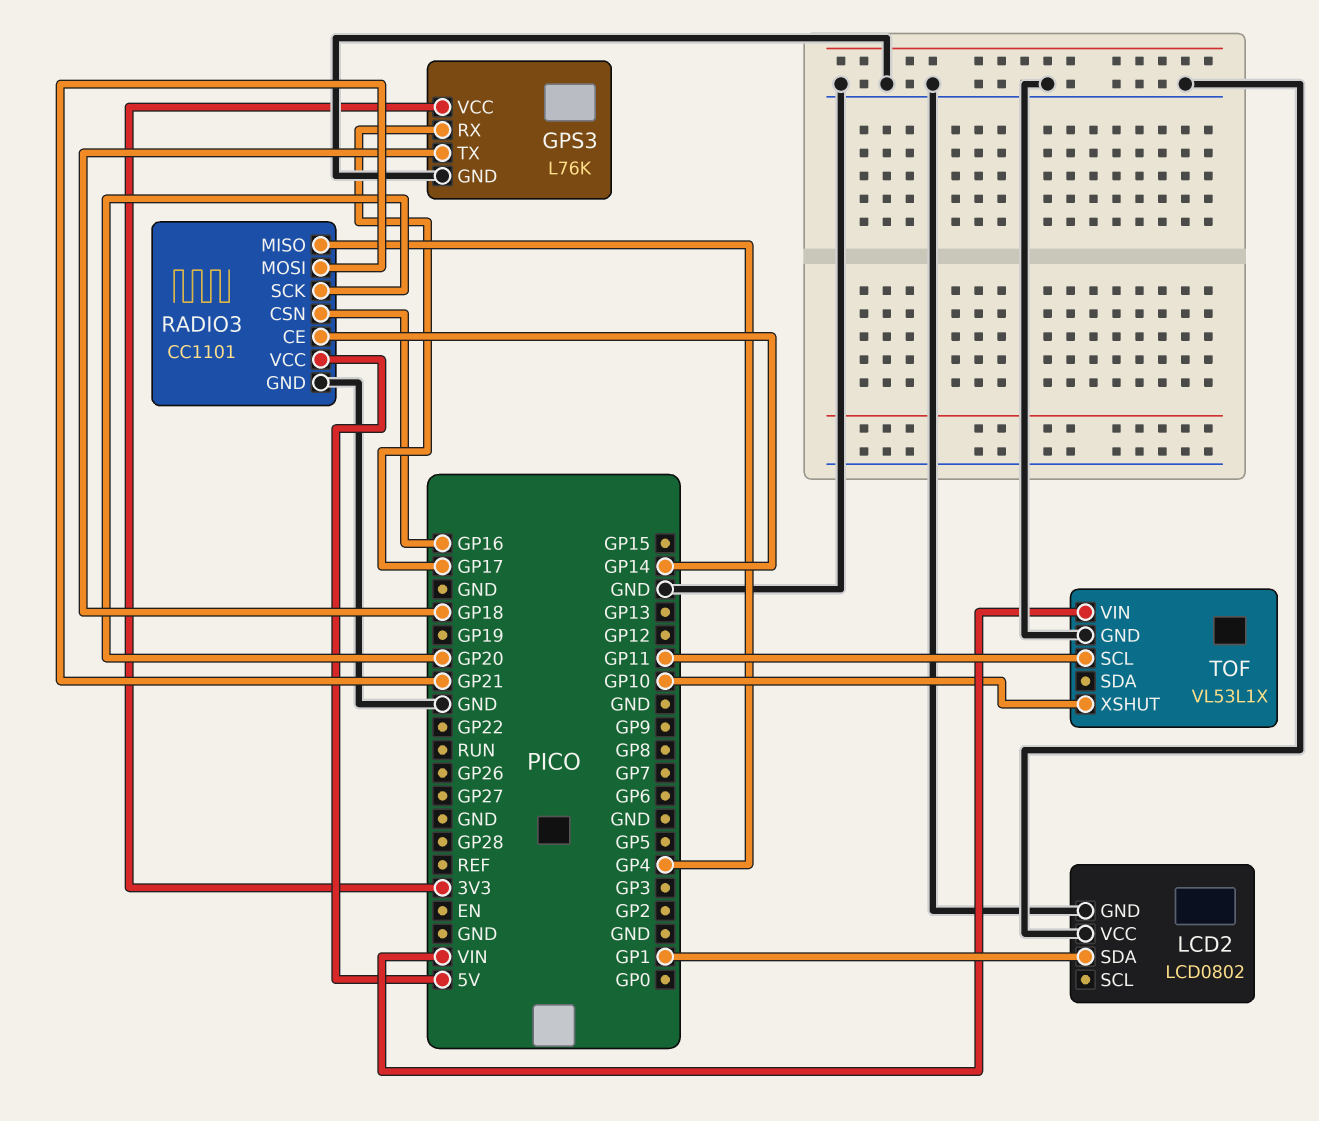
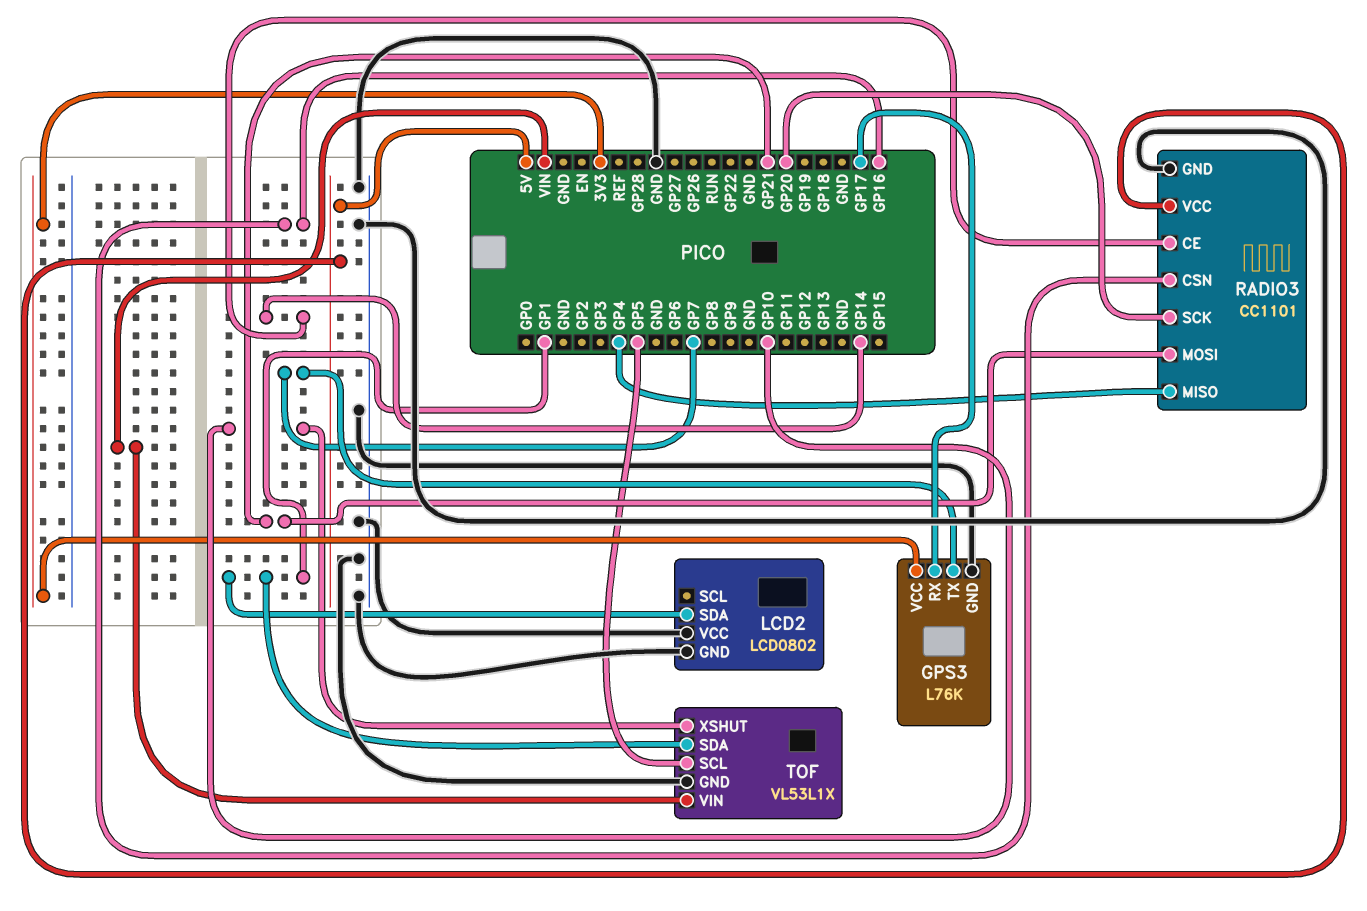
GPS3 pin TX: GP18 -> GP7
TOF pin SCL: GP11 -> GP5
TOF pin SDA: none -> GP1

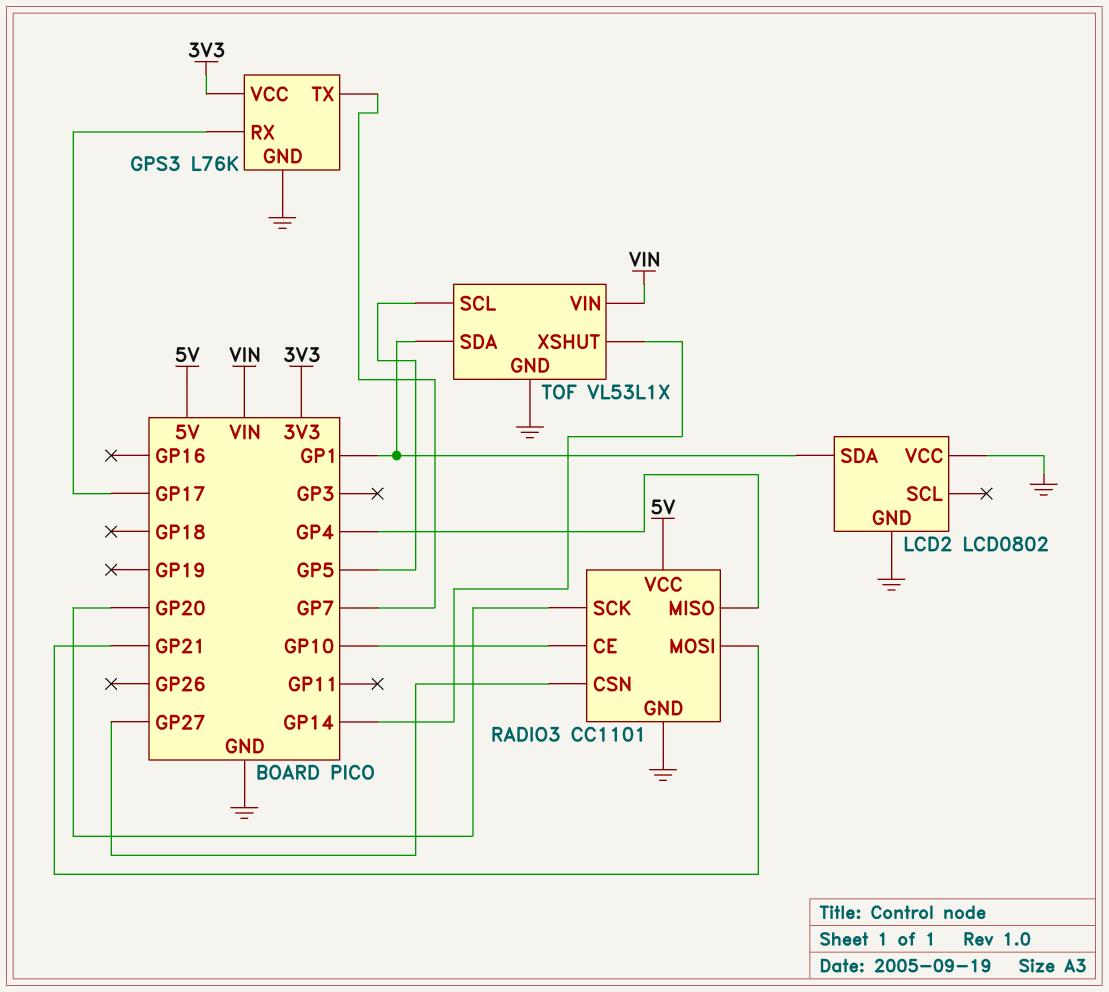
RADIO3 pin CE: GP14 -> GP10
RADIO3 pin CSN: GP16 -> GP27
TOF pin XSHUT: GP10 -> GP14

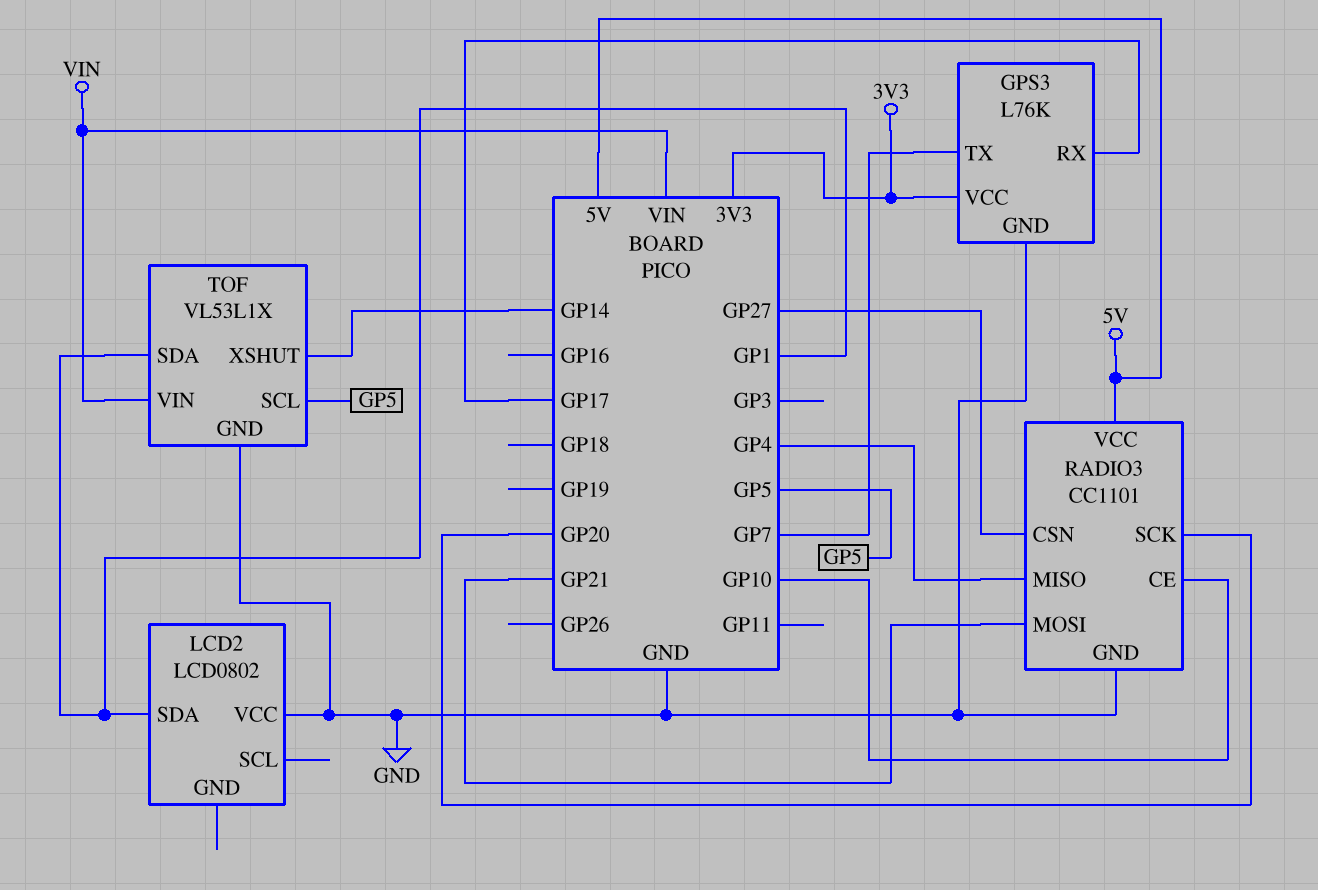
LCD2 pin GND: GND -> none

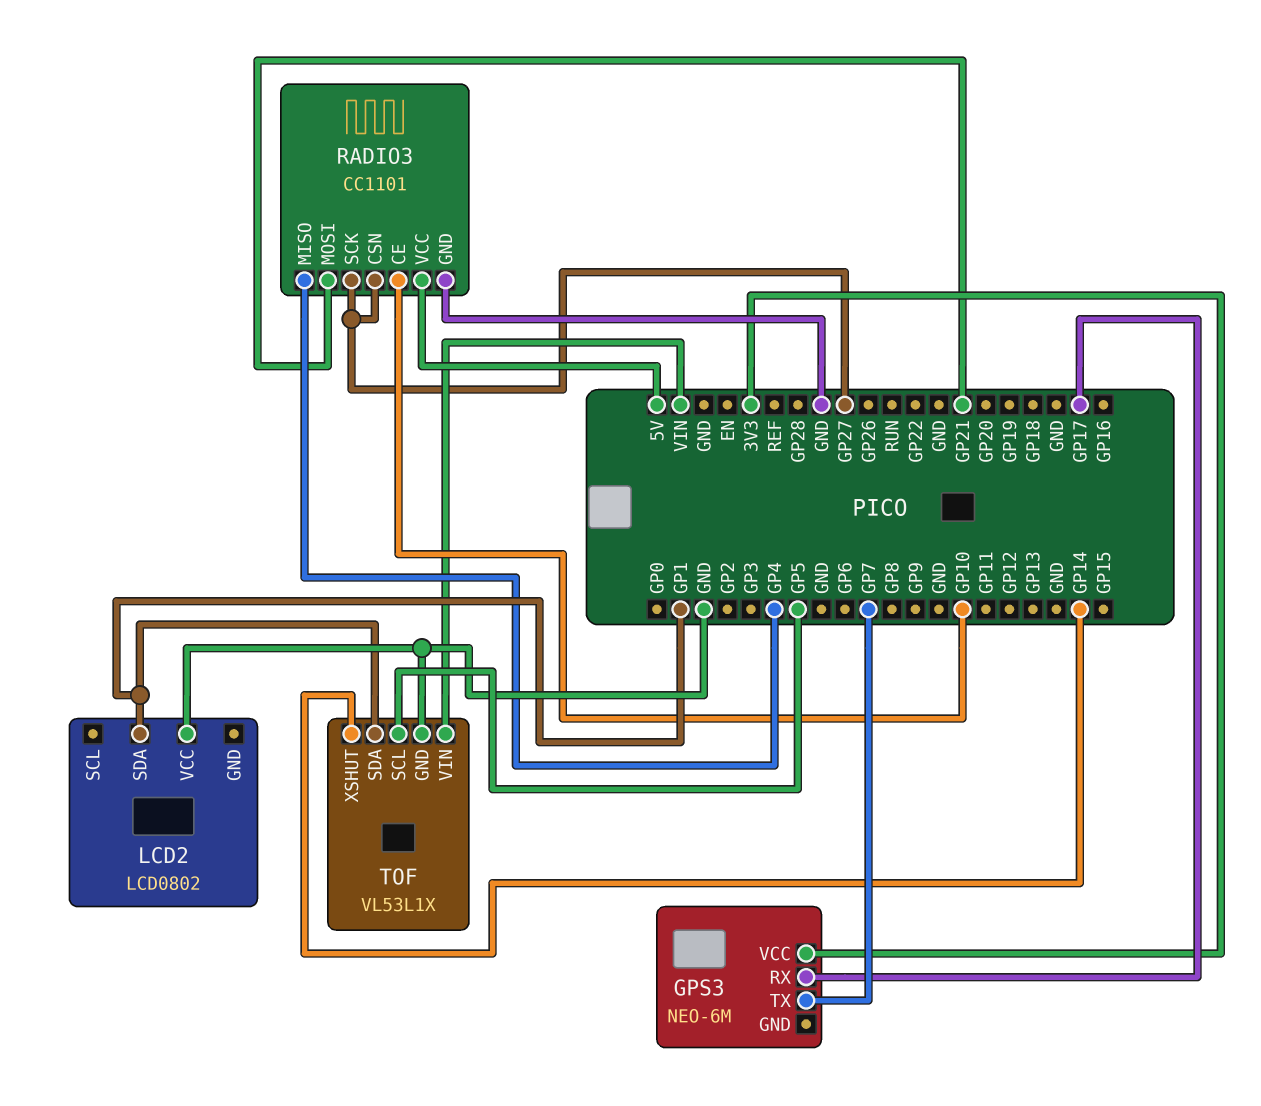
GPS3: L76K -> NEO-6M
GPS3 pin GND: GND -> none
RADIO3 pin SCK: GP20 -> GP27

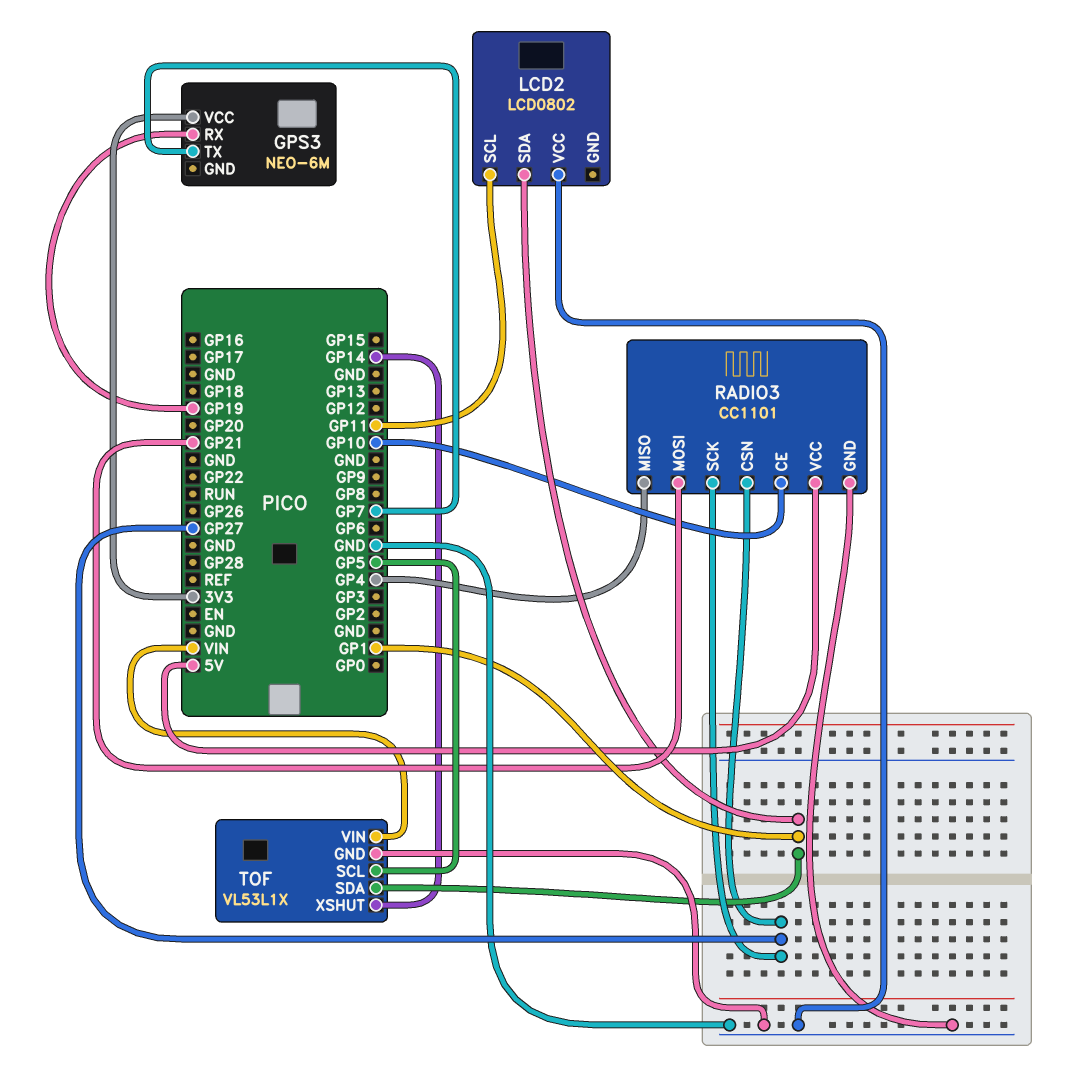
GPS3 pin RX: GP17 -> GP19
LCD2 pin SCL: none -> GP11

